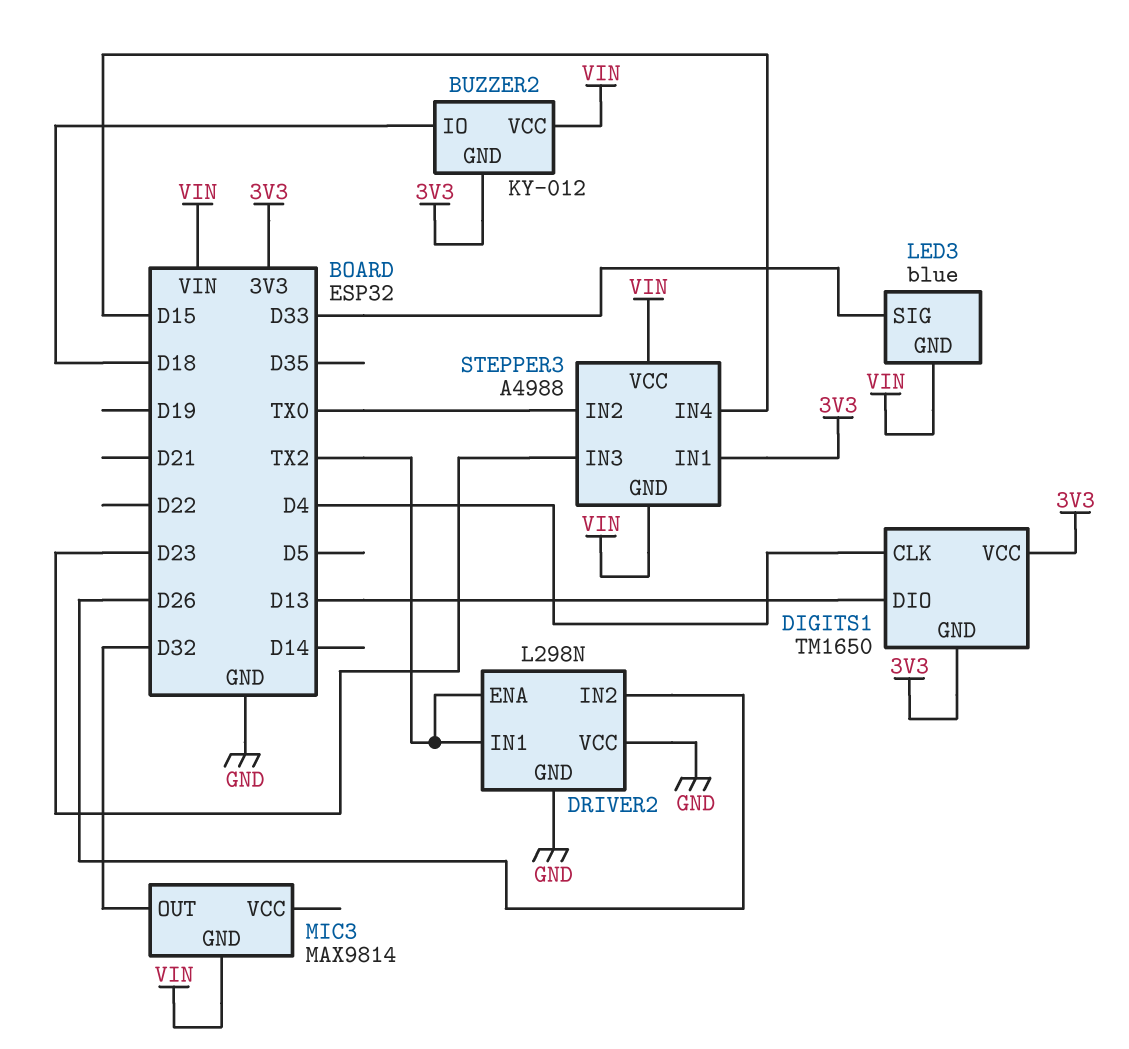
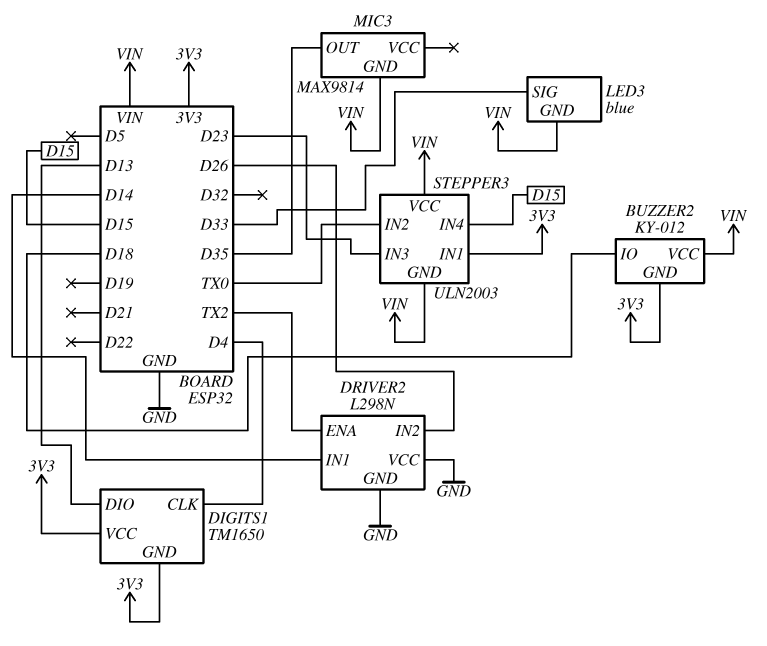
DRIVER2 pin IN1: TX2 -> D14
MIC3 pin OUT: D32 -> D35
STEPPER3: A4988 -> ULN2003

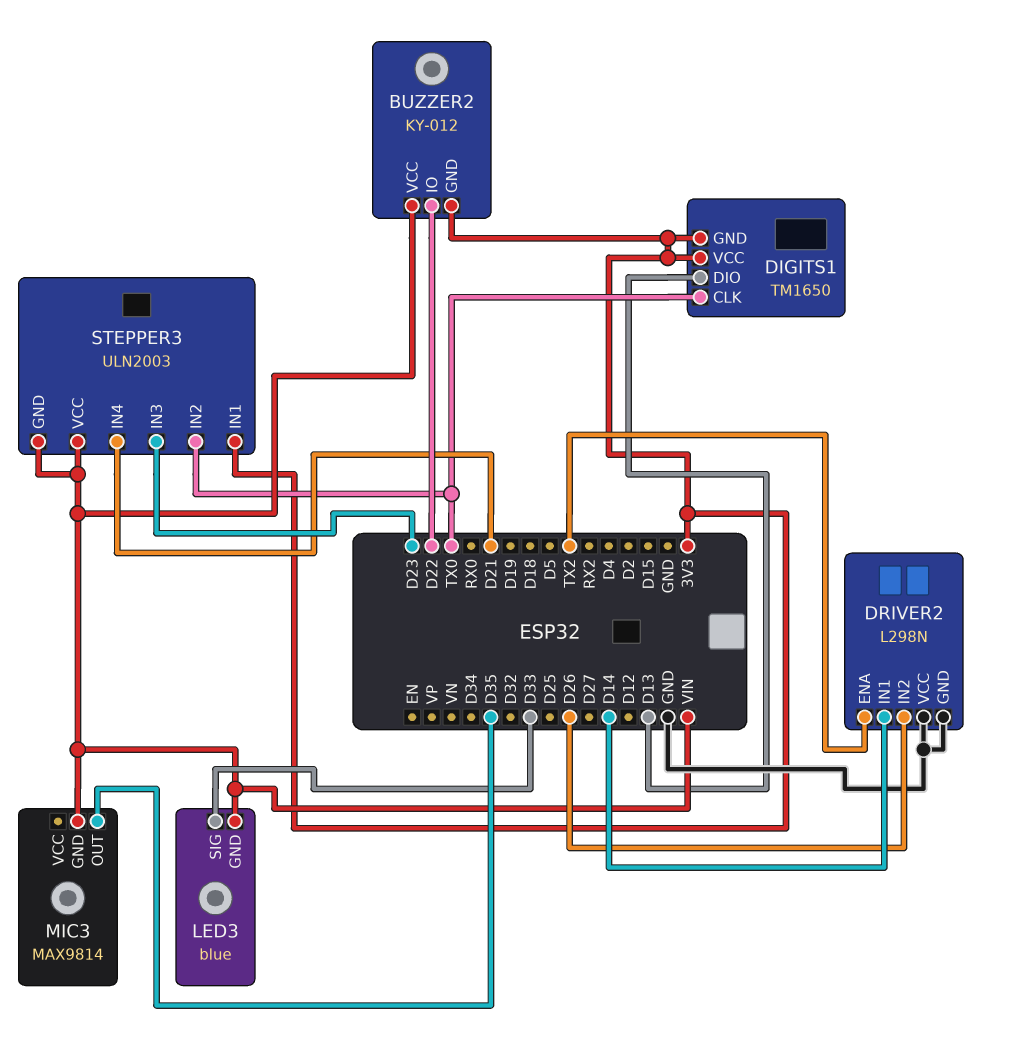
BUZZER2 pin IO: D18 -> D22
DIGITS1 pin CLK: D4 -> TX0
STEPPER3 pin IN4: D15 -> D21

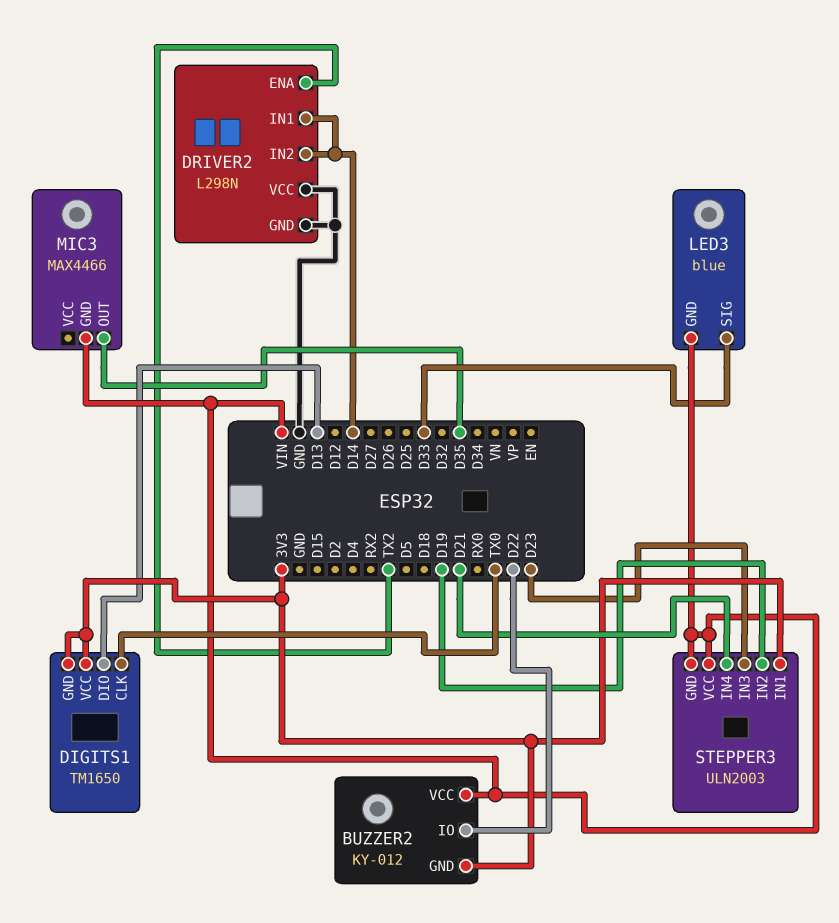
DRIVER2 pin IN2: D26 -> D14
MIC3: MAX9814 -> MAX4466
STEPPER3 pin IN2: TX0 -> D19

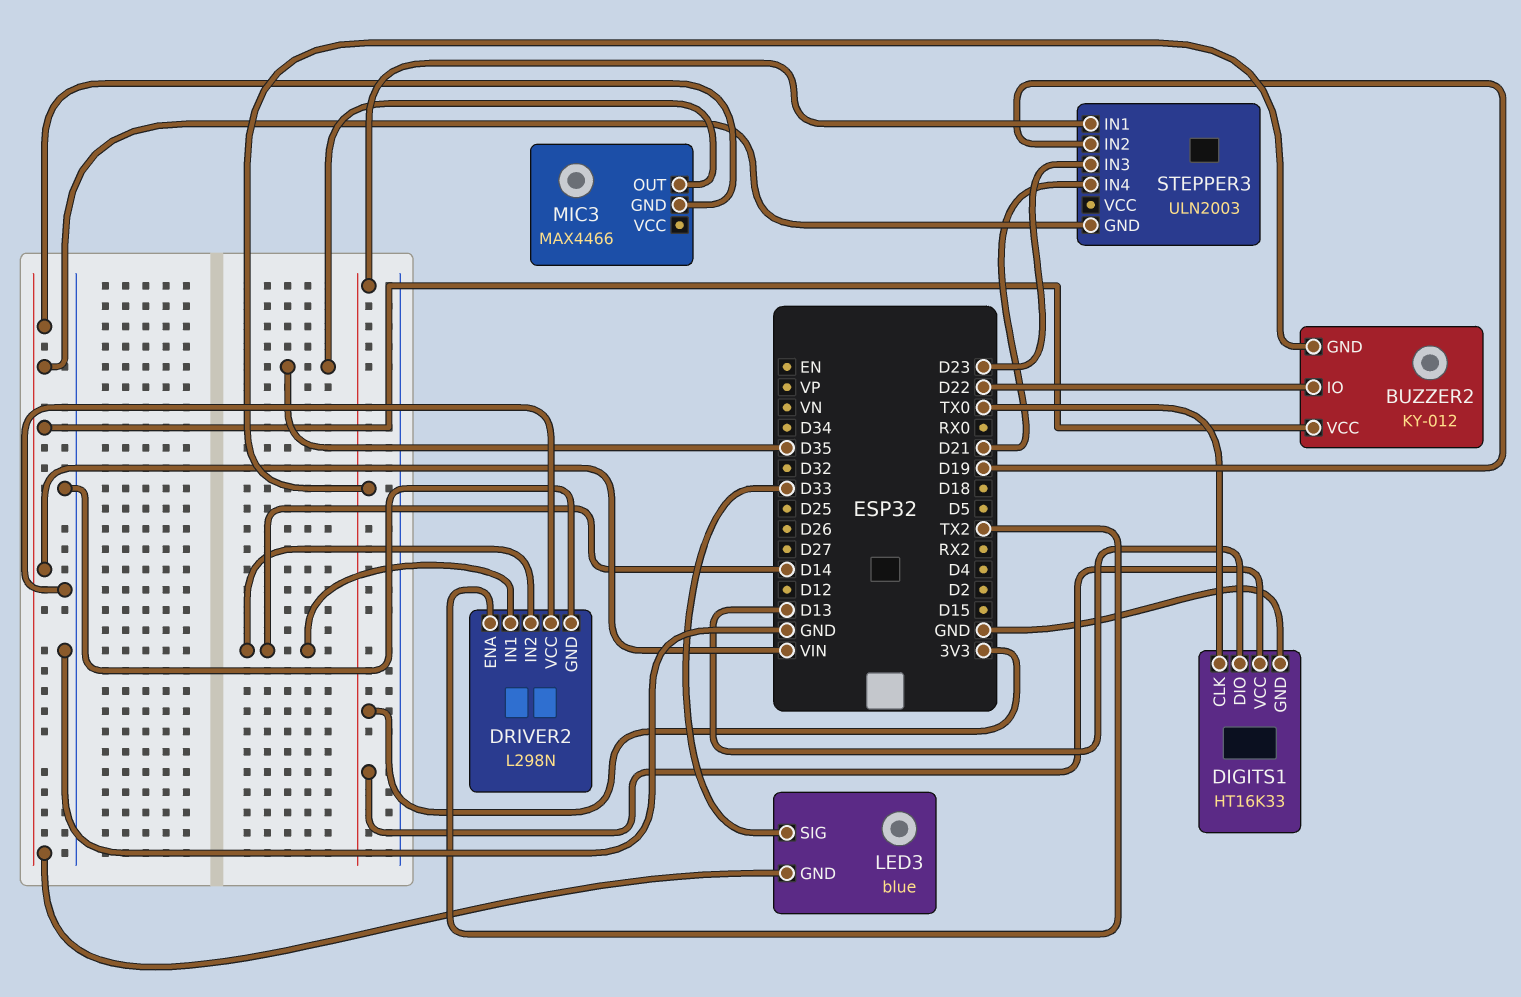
DIGITS1: TM1650 -> HT16K33
DIGITS1 pin GND: 3V3 -> GND
STEPPER3 pin VCC: VIN -> none

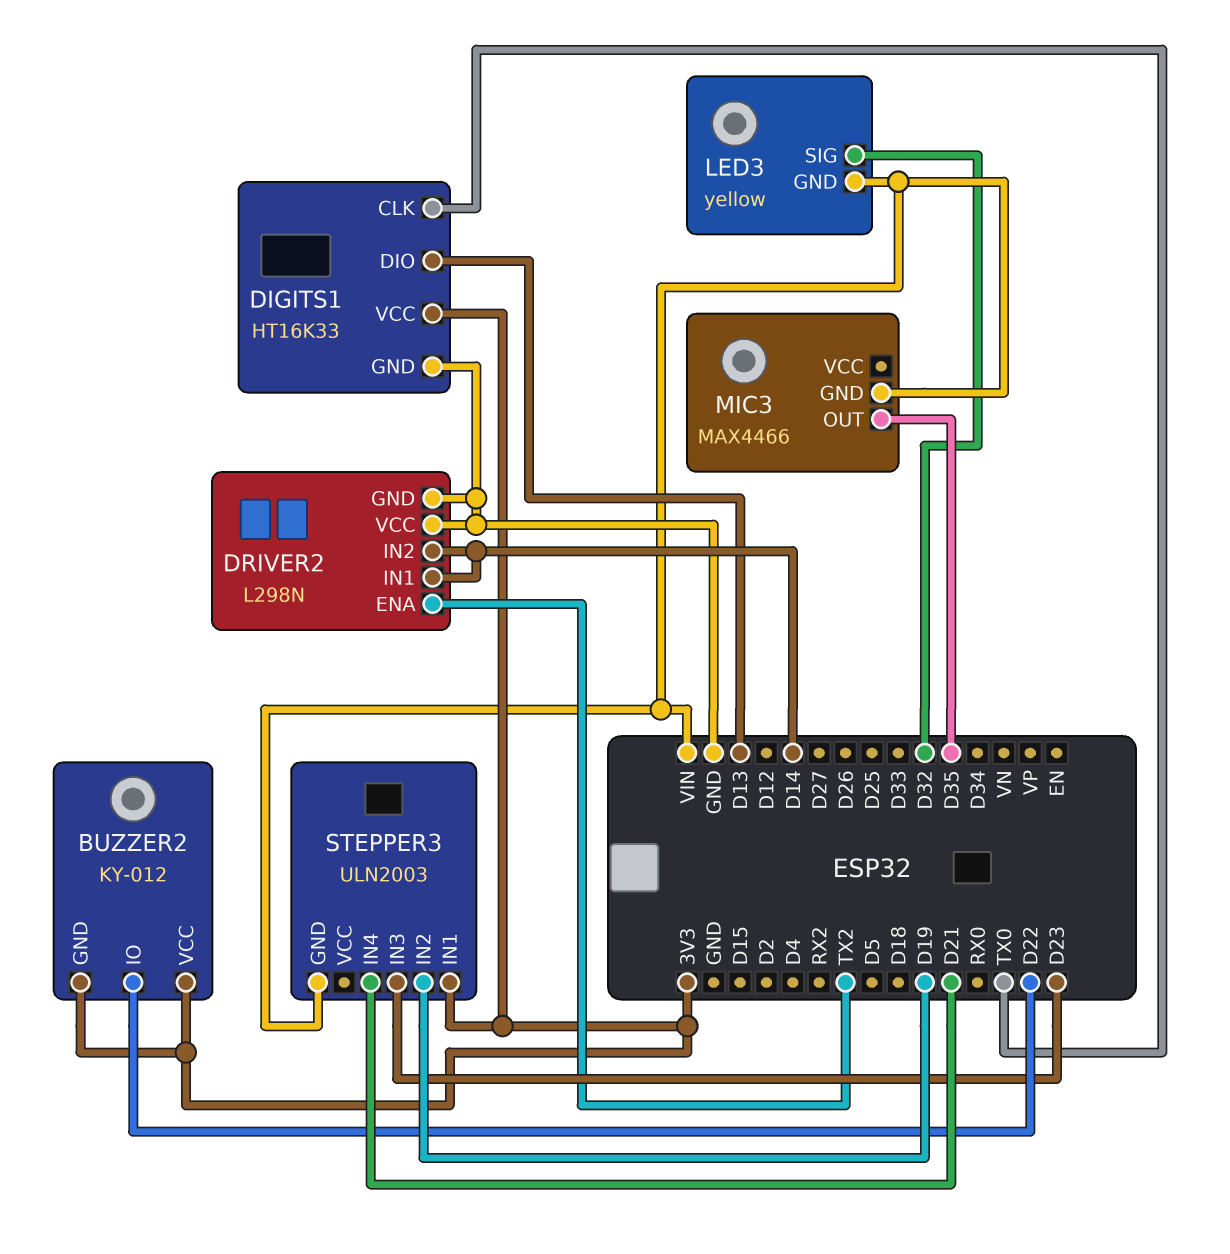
BUZZER2 pin VCC: VIN -> 3V3
LED3: blue -> yellow
LED3 pin SIG: D33 -> D32

